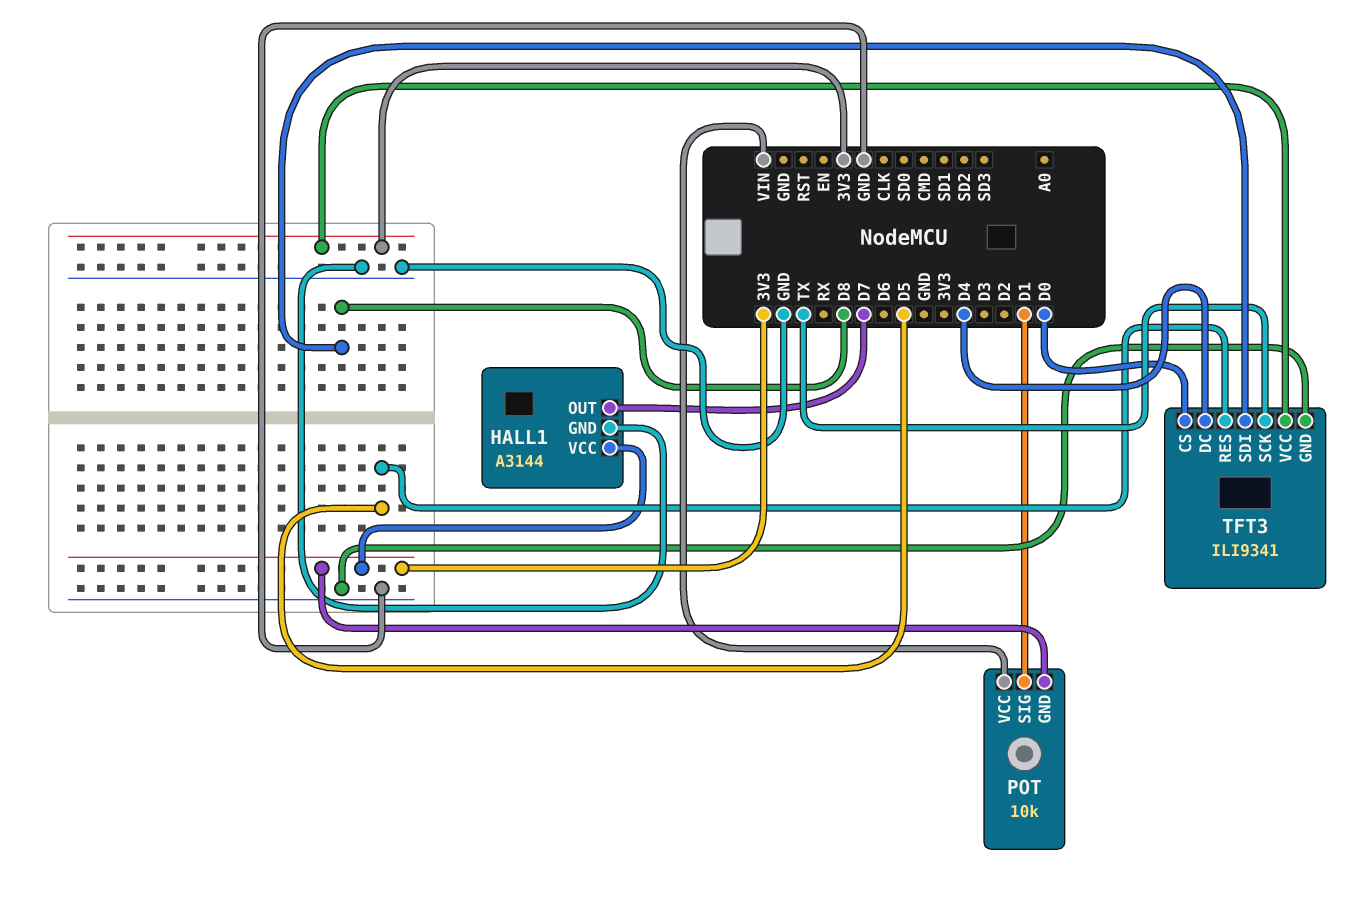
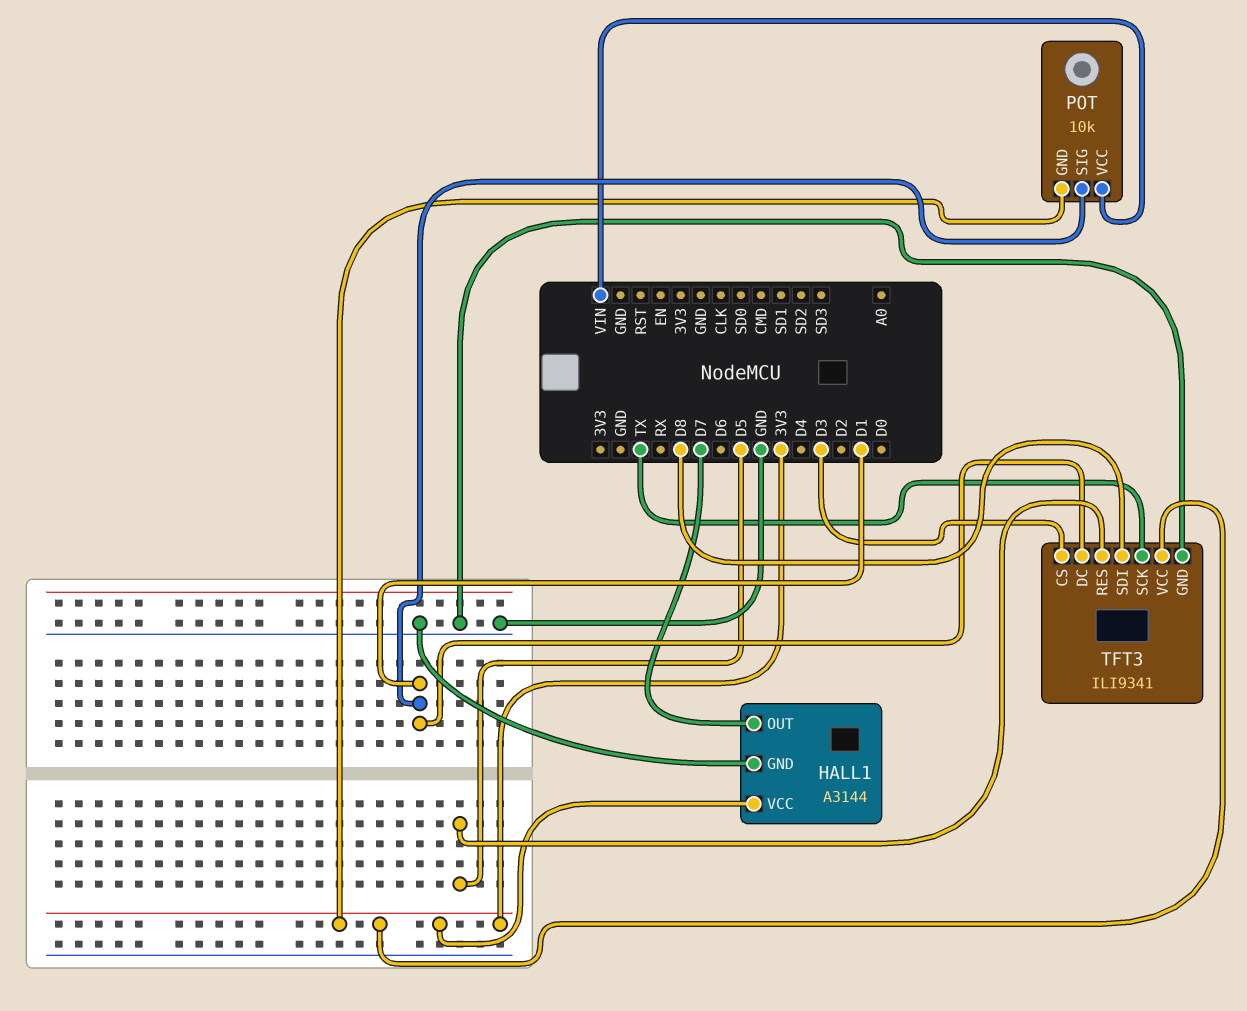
TFT3 pin CS: D0 -> D3
TFT3 pin DC: D4 -> D1

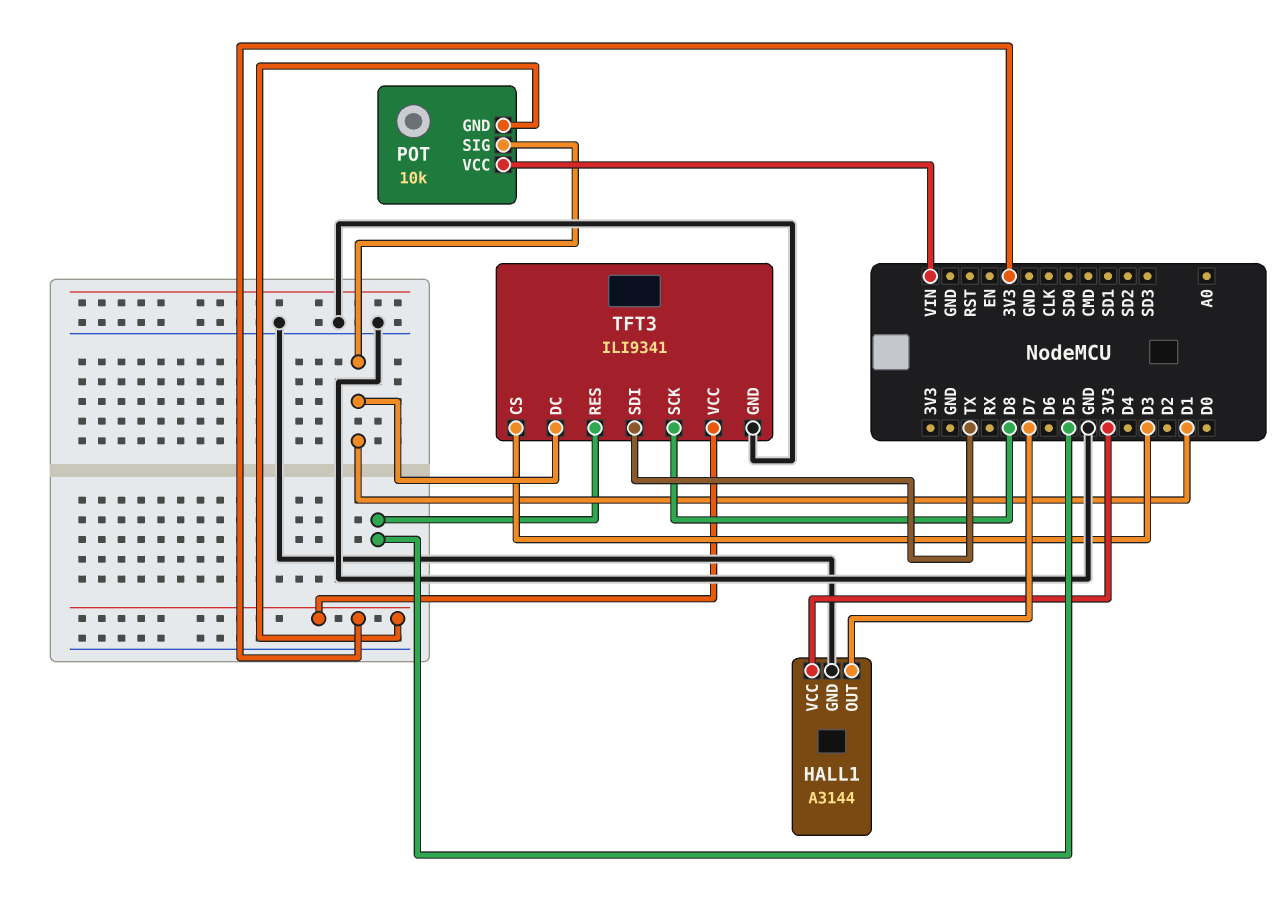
TFT3 pin SCK: TX -> D8
TFT3 pin SDI: D8 -> TX

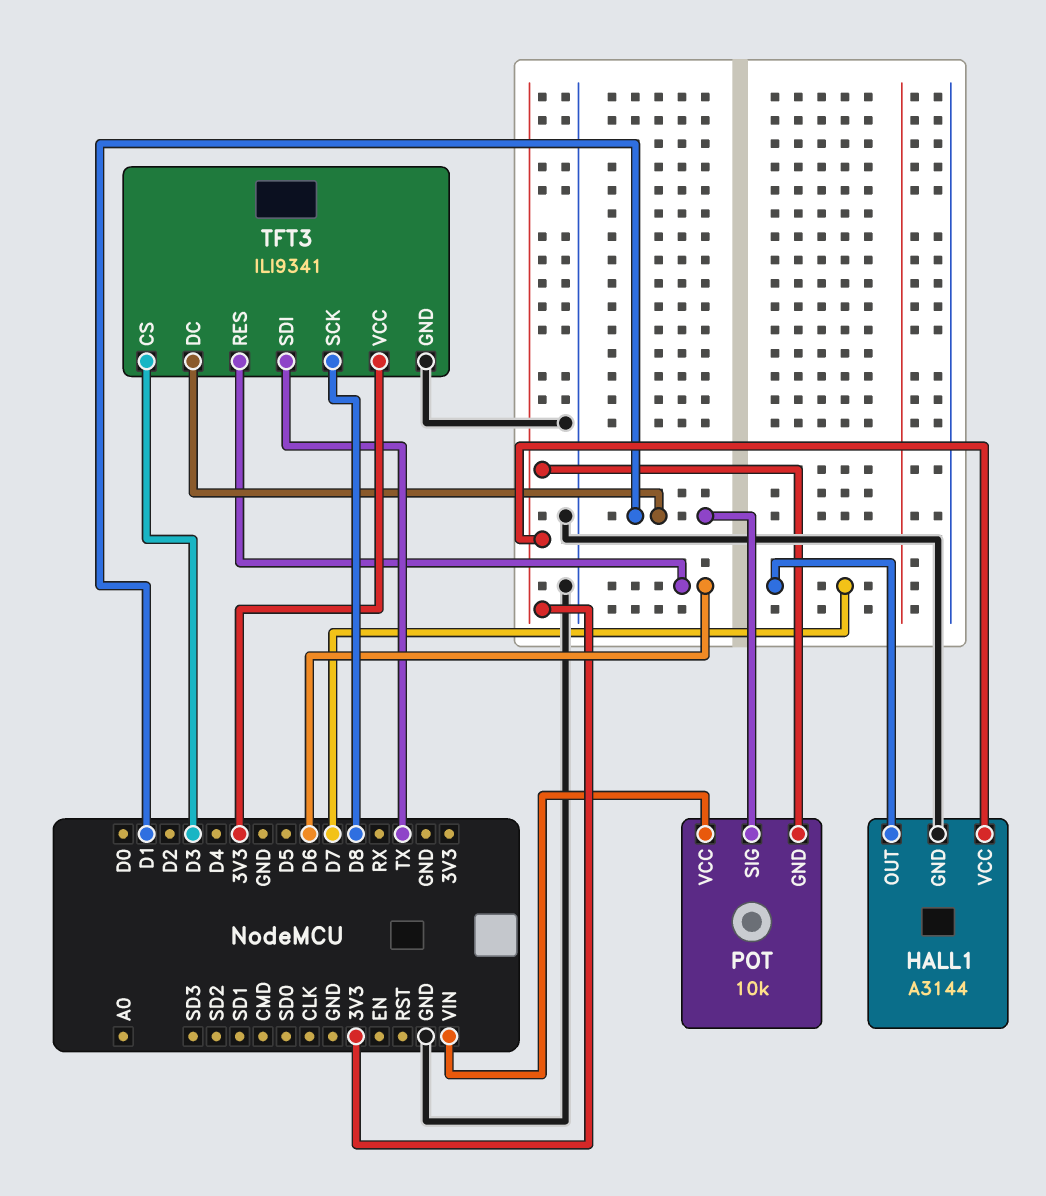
TFT3 pin RES: D5 -> D6

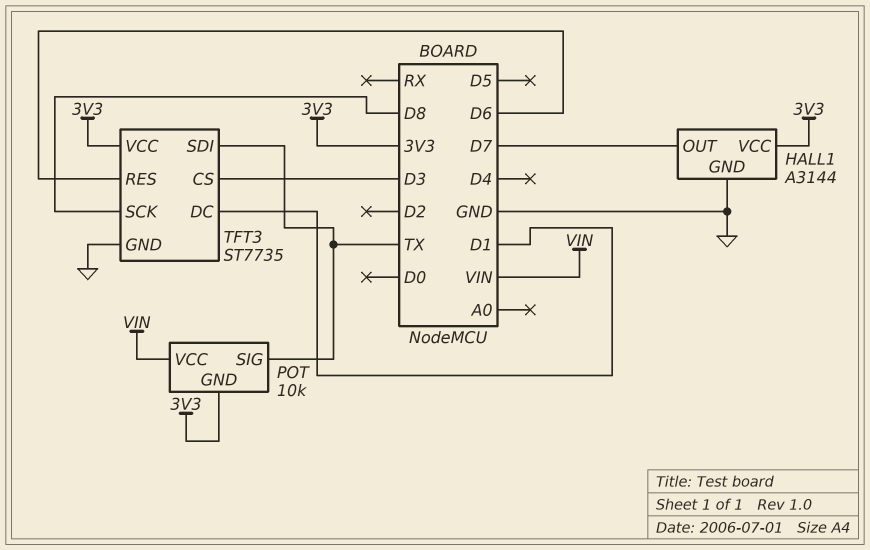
POT pin SIG: D1 -> TX
TFT3: ILI9341 -> ST7735

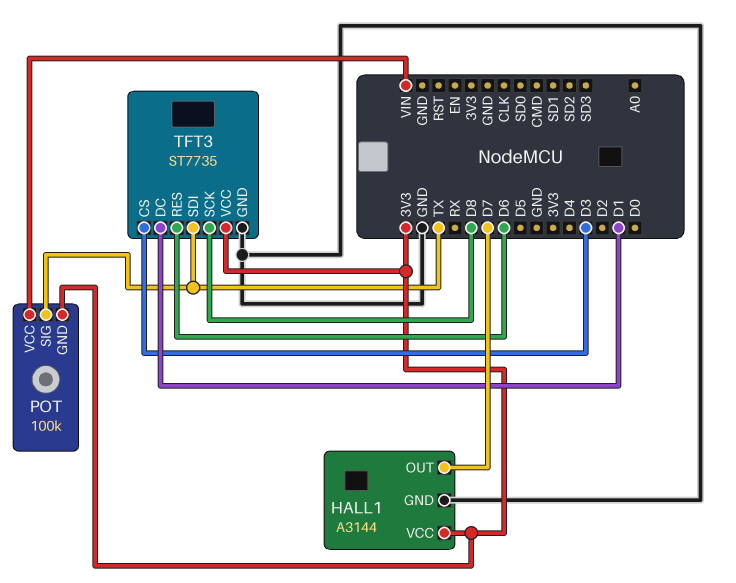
POT: 10k -> 100k

